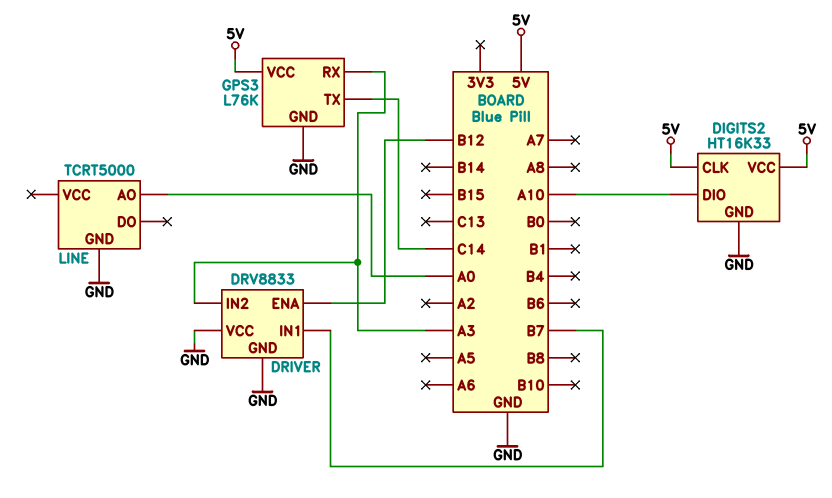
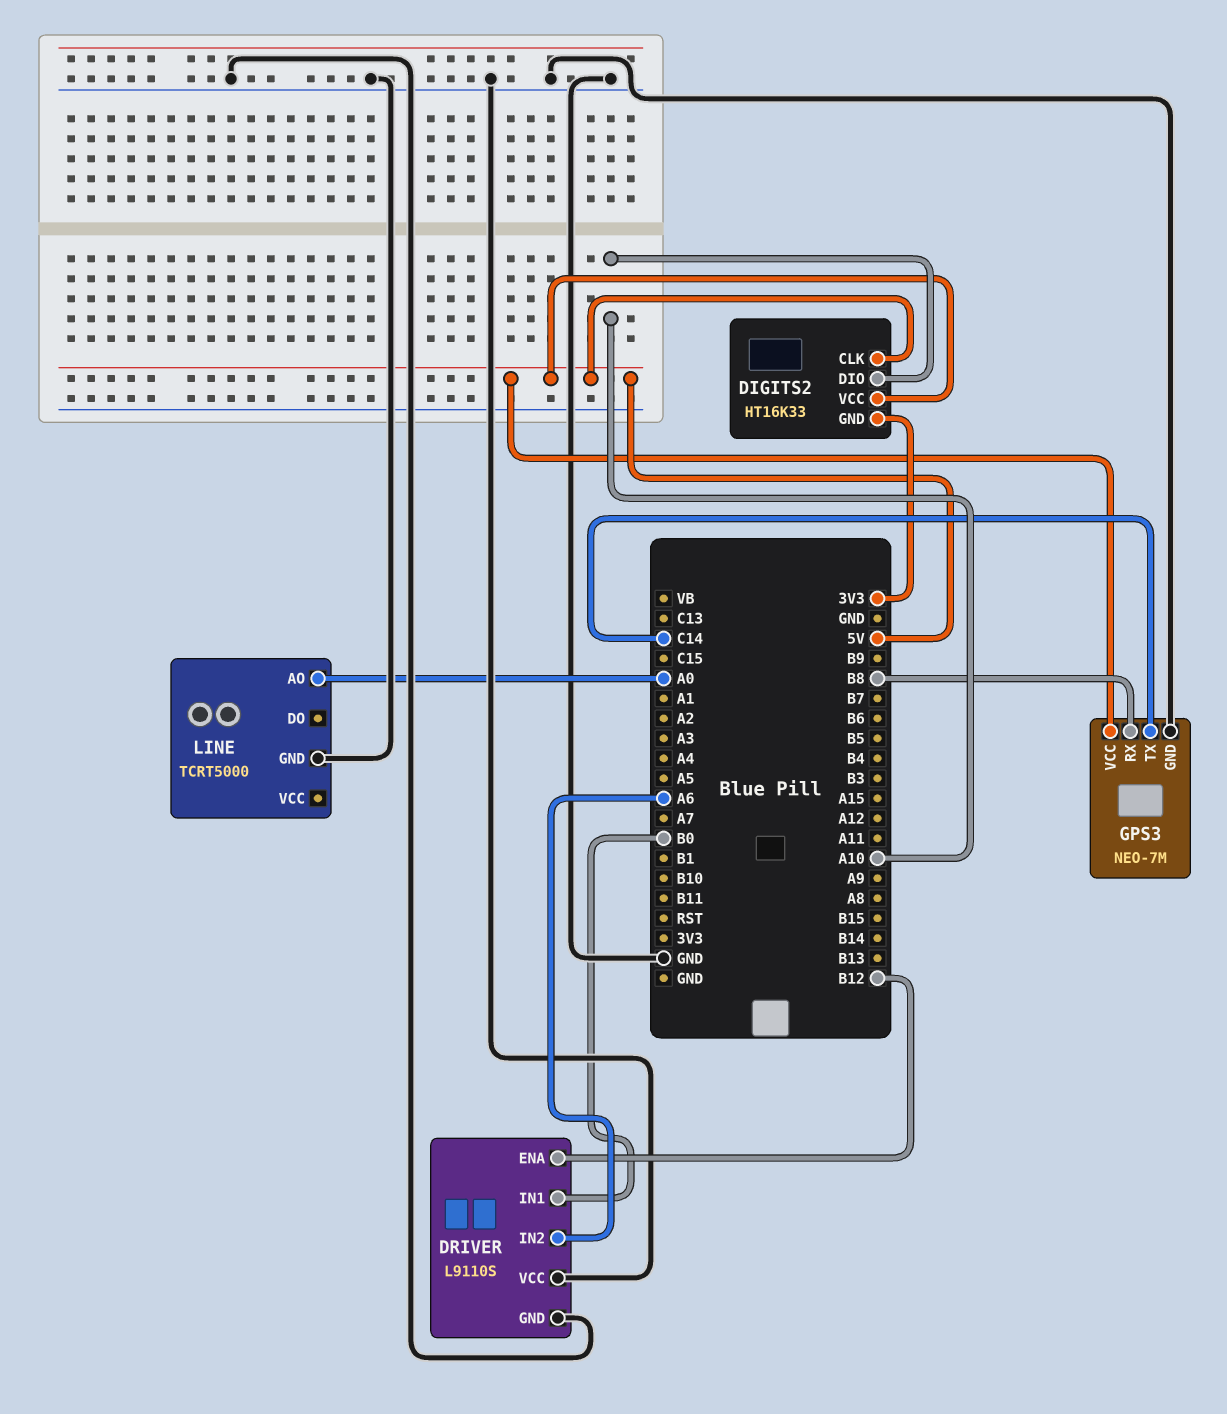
DIGITS2 pin GND: GND -> 3V3
DRIVER: DRV8833 -> L9110S
DRIVER pin IN1: B7 -> B0
DRIVER pin IN2: A3 -> A6
GPS3: L76K -> NEO-7M
GPS3 pin RX: A3 -> B8

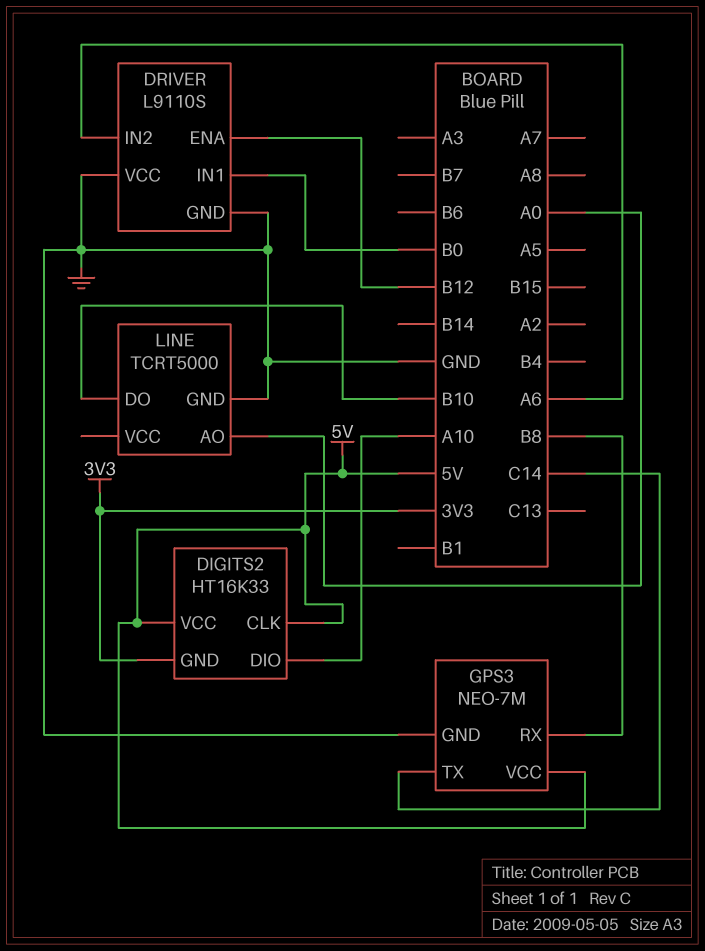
LINE pin DO: none -> B10

